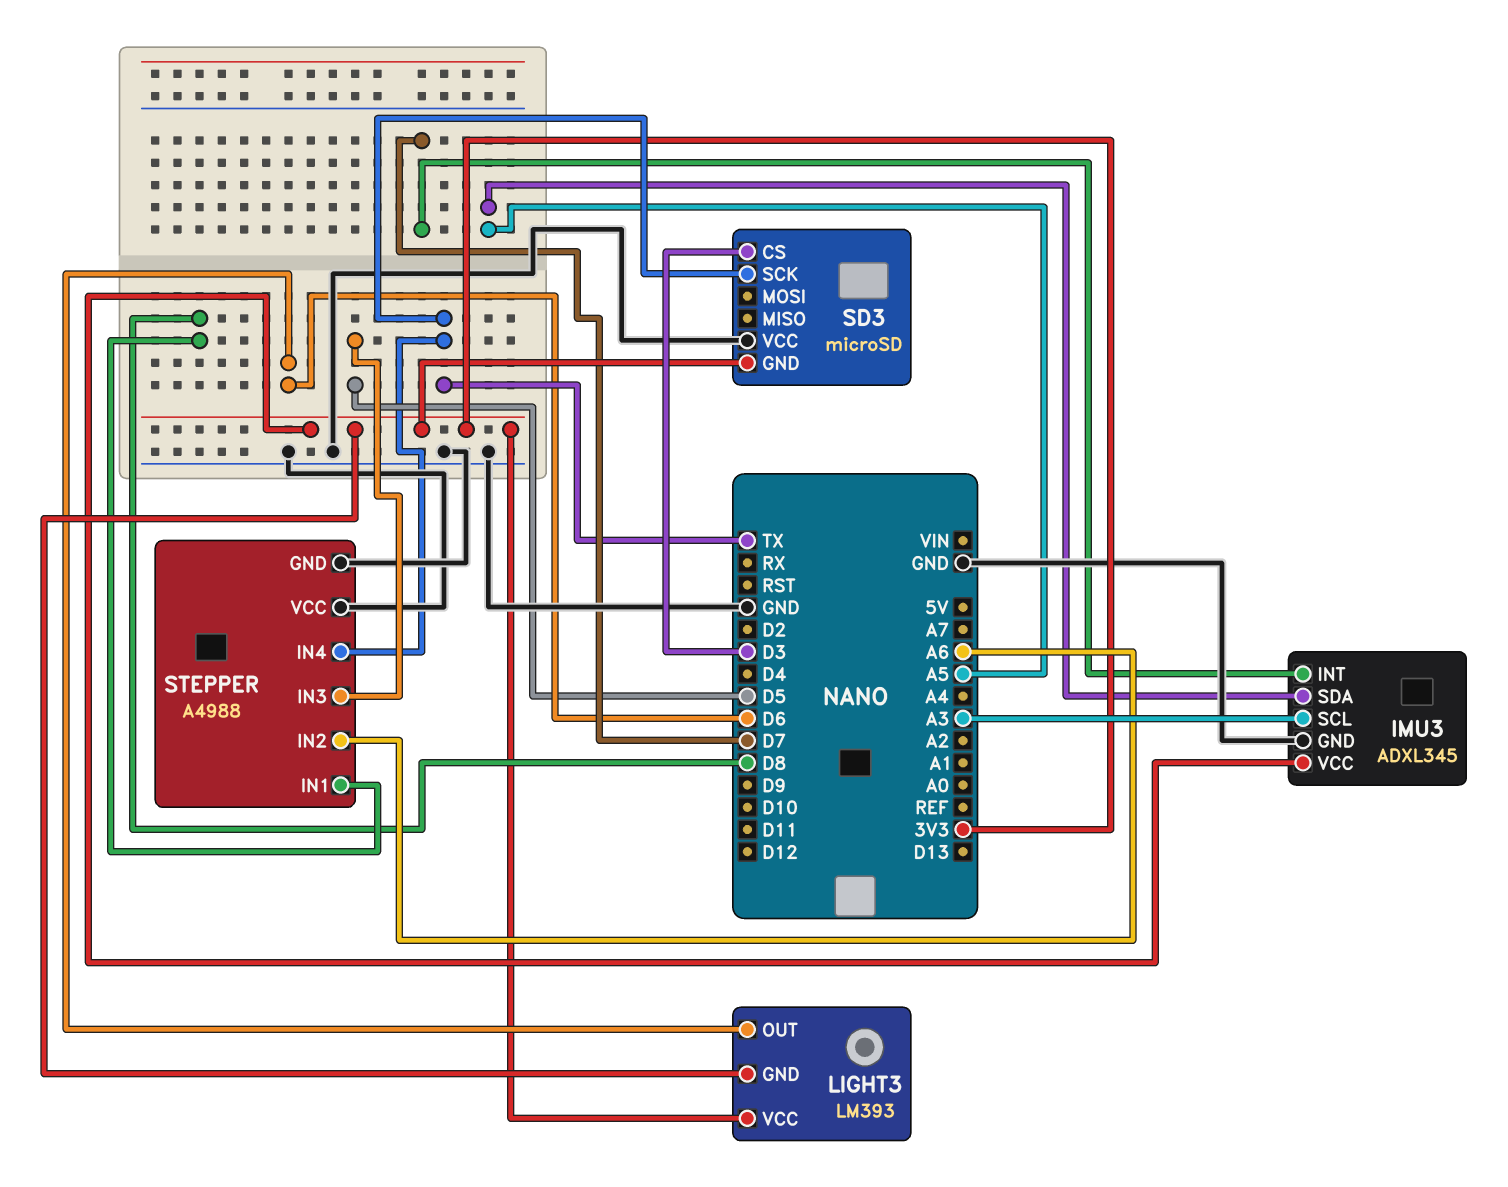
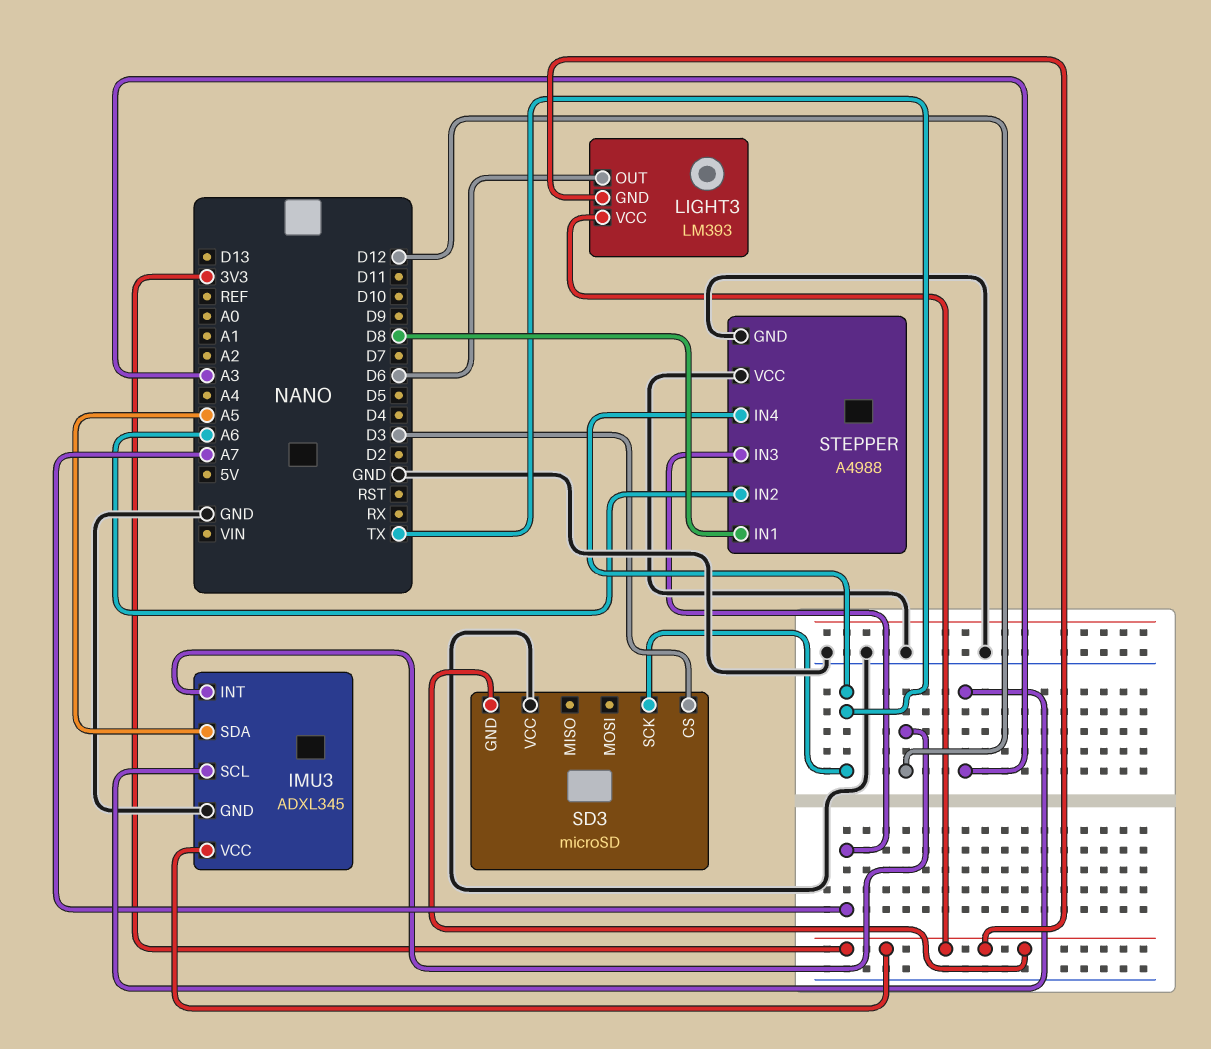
IMU3 pin INT: D7 -> D12
STEPPER pin IN3: D5 -> A7

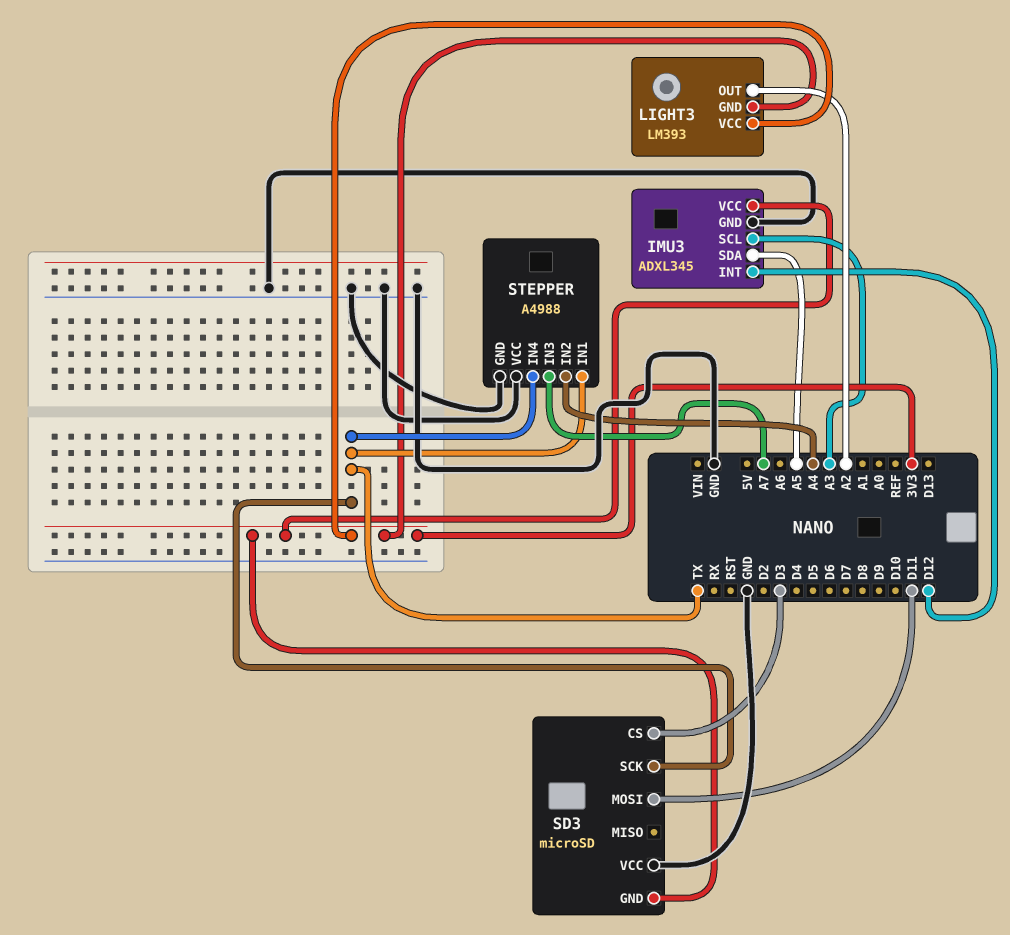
LIGHT3 pin OUT: D6 -> A2
SD3 pin MOSI: none -> D11
STEPPER pin IN1: D8 -> TX
STEPPER pin IN2: A6 -> A4

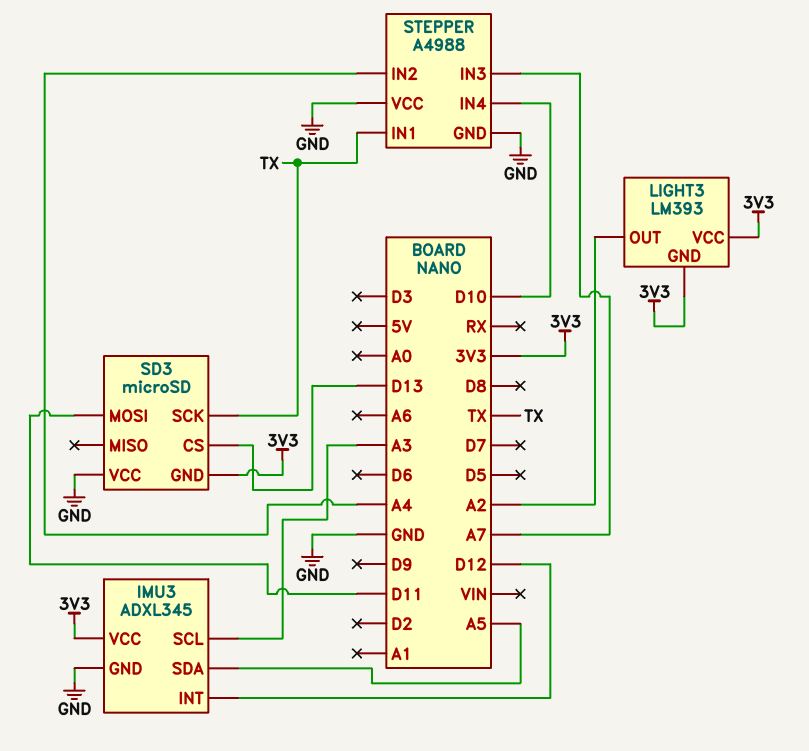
SD3 pin CS: D3 -> D13
STEPPER pin IN4: TX -> D10

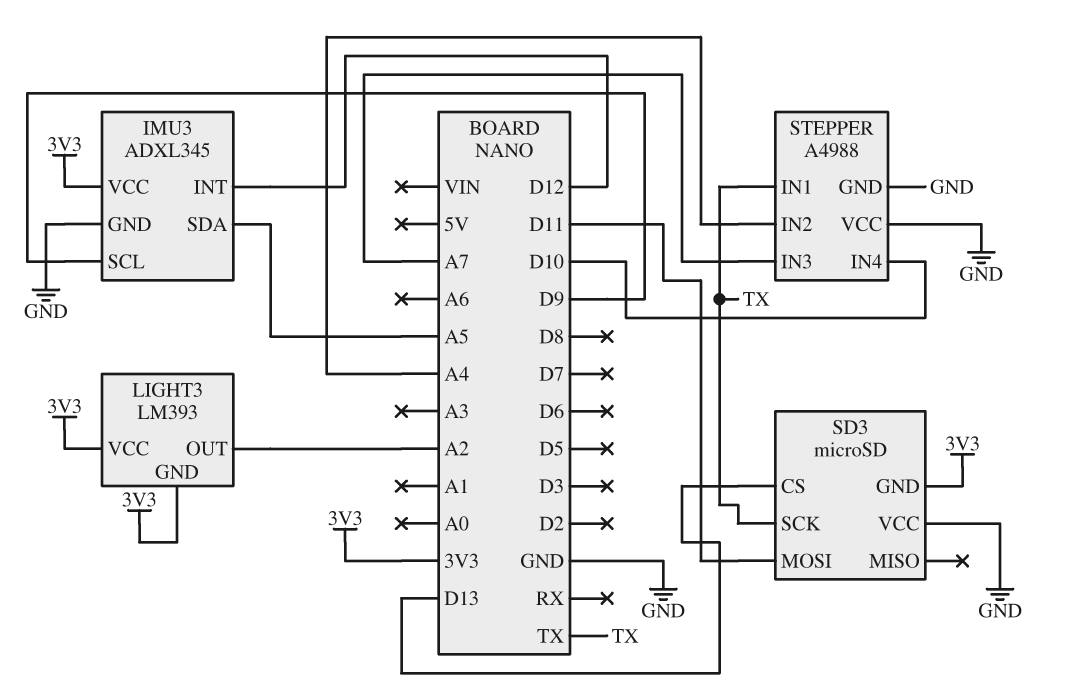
IMU3 pin SCL: A3 -> D9

